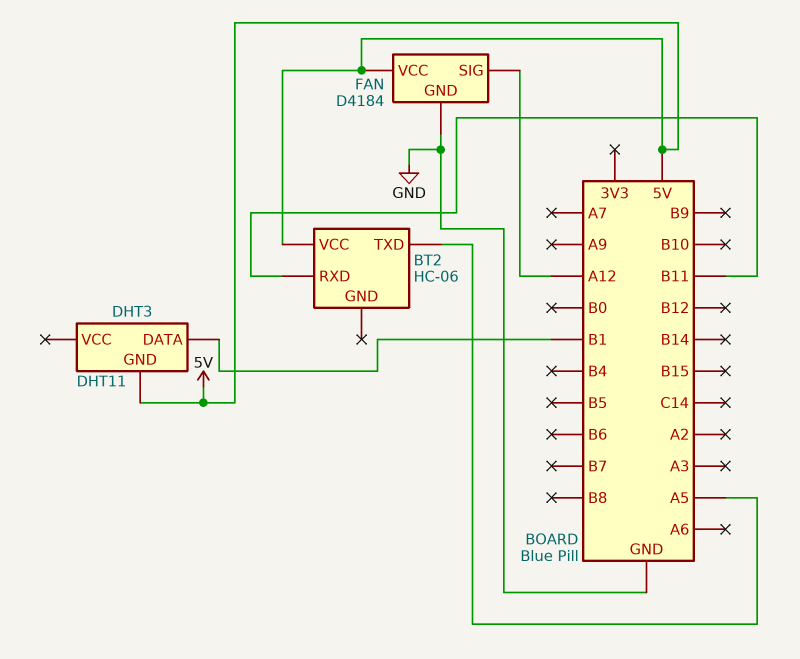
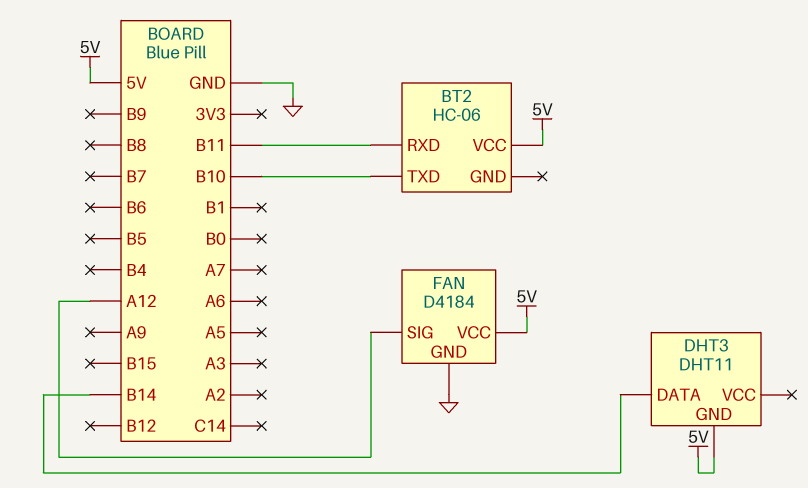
BT2 pin TXD: A5 -> B10
DHT3 pin DATA: B1 -> B14

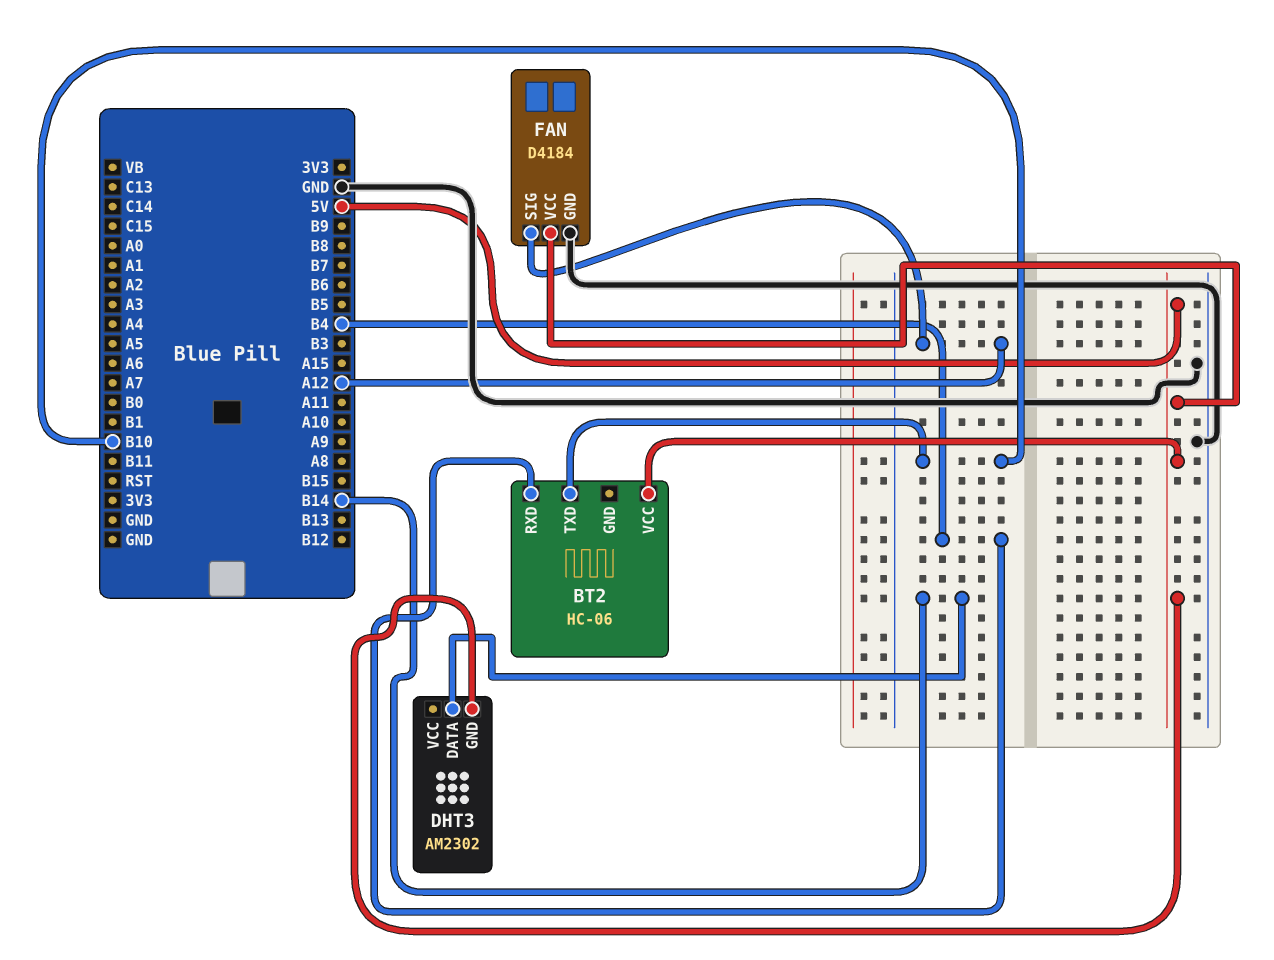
BT2 pin RXD: B11 -> B4
DHT3: DHT11 -> AM2302

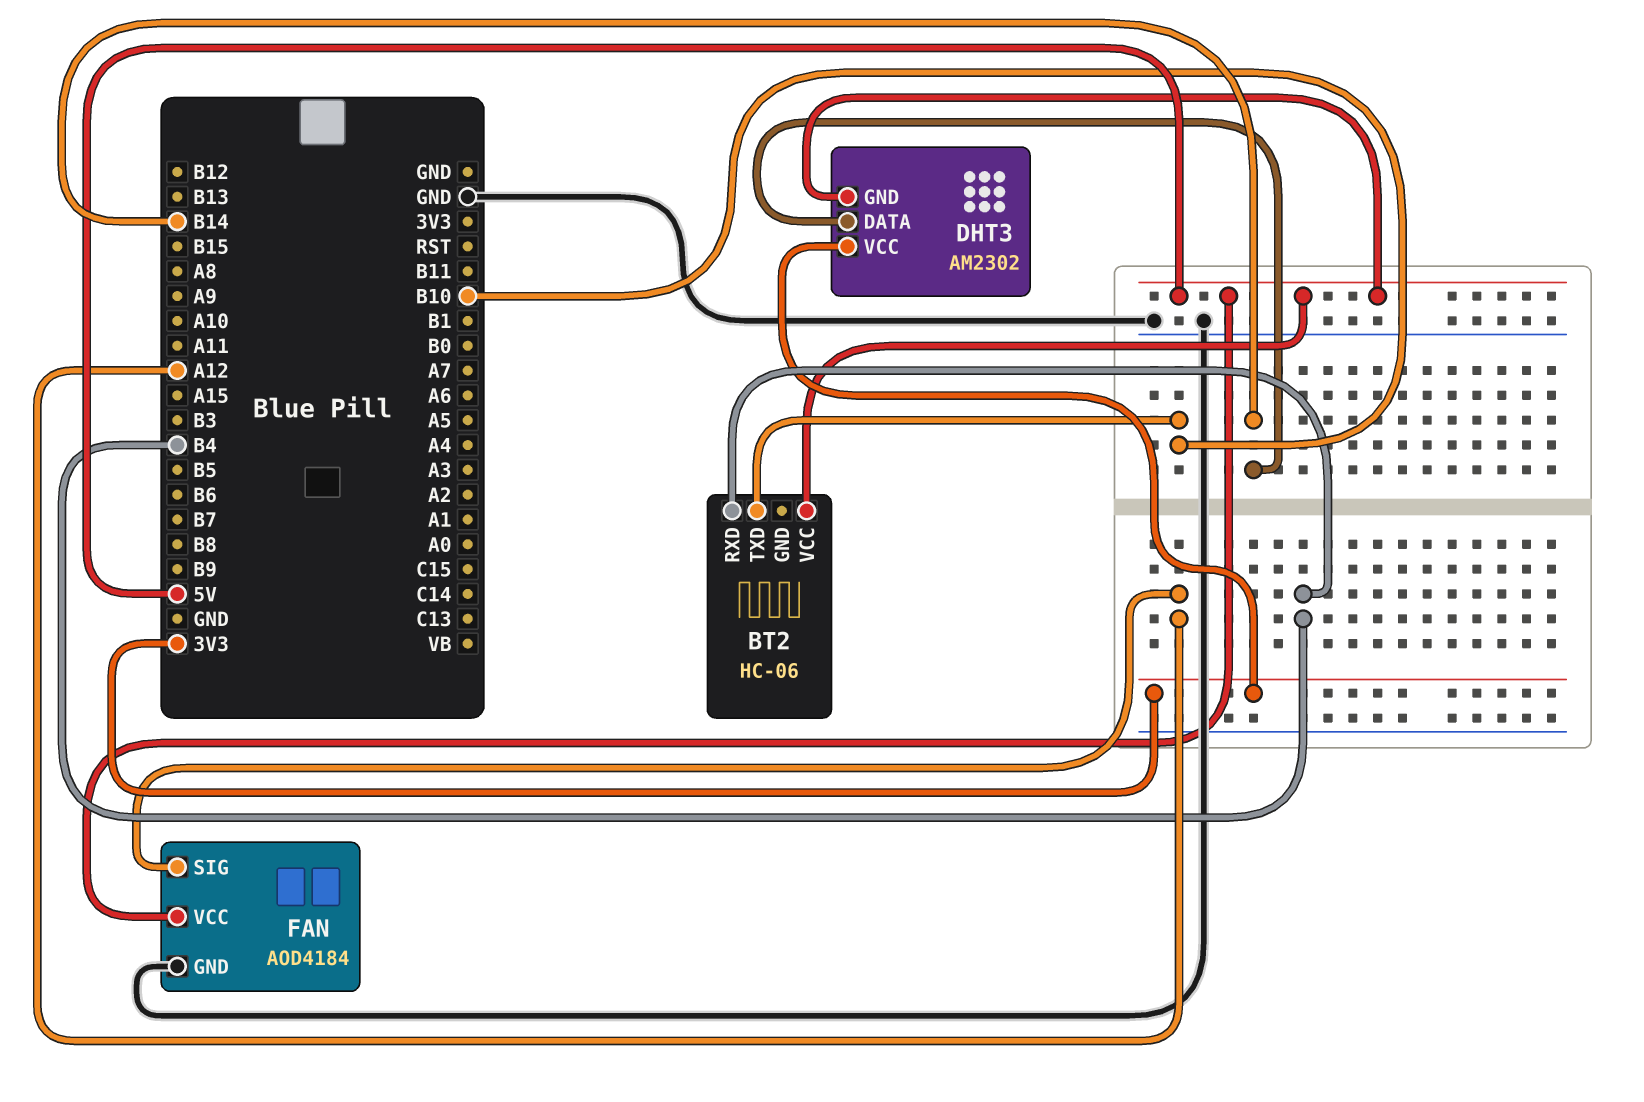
DHT3 pin VCC: none -> 3V3
FAN: D4184 -> AOD4184

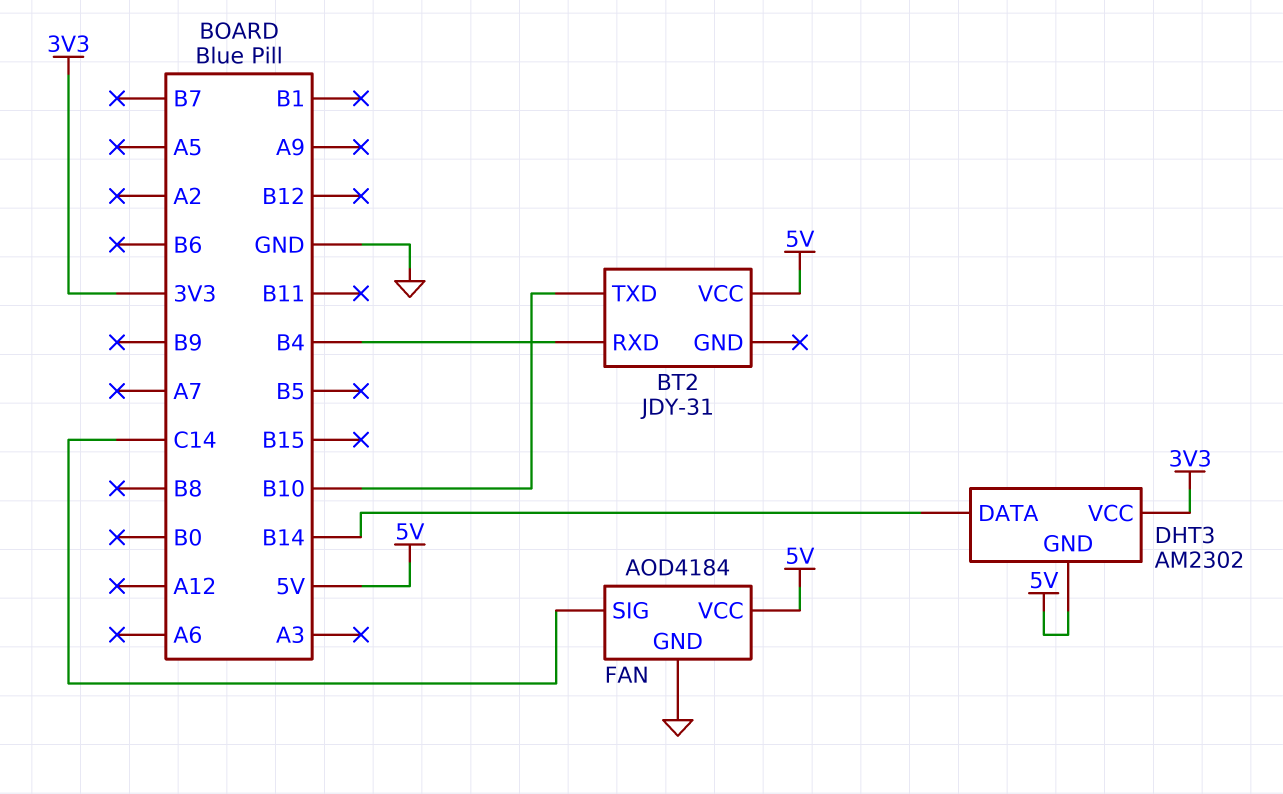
BT2: HC-06 -> JDY-31
FAN pin SIG: A12 -> C14

